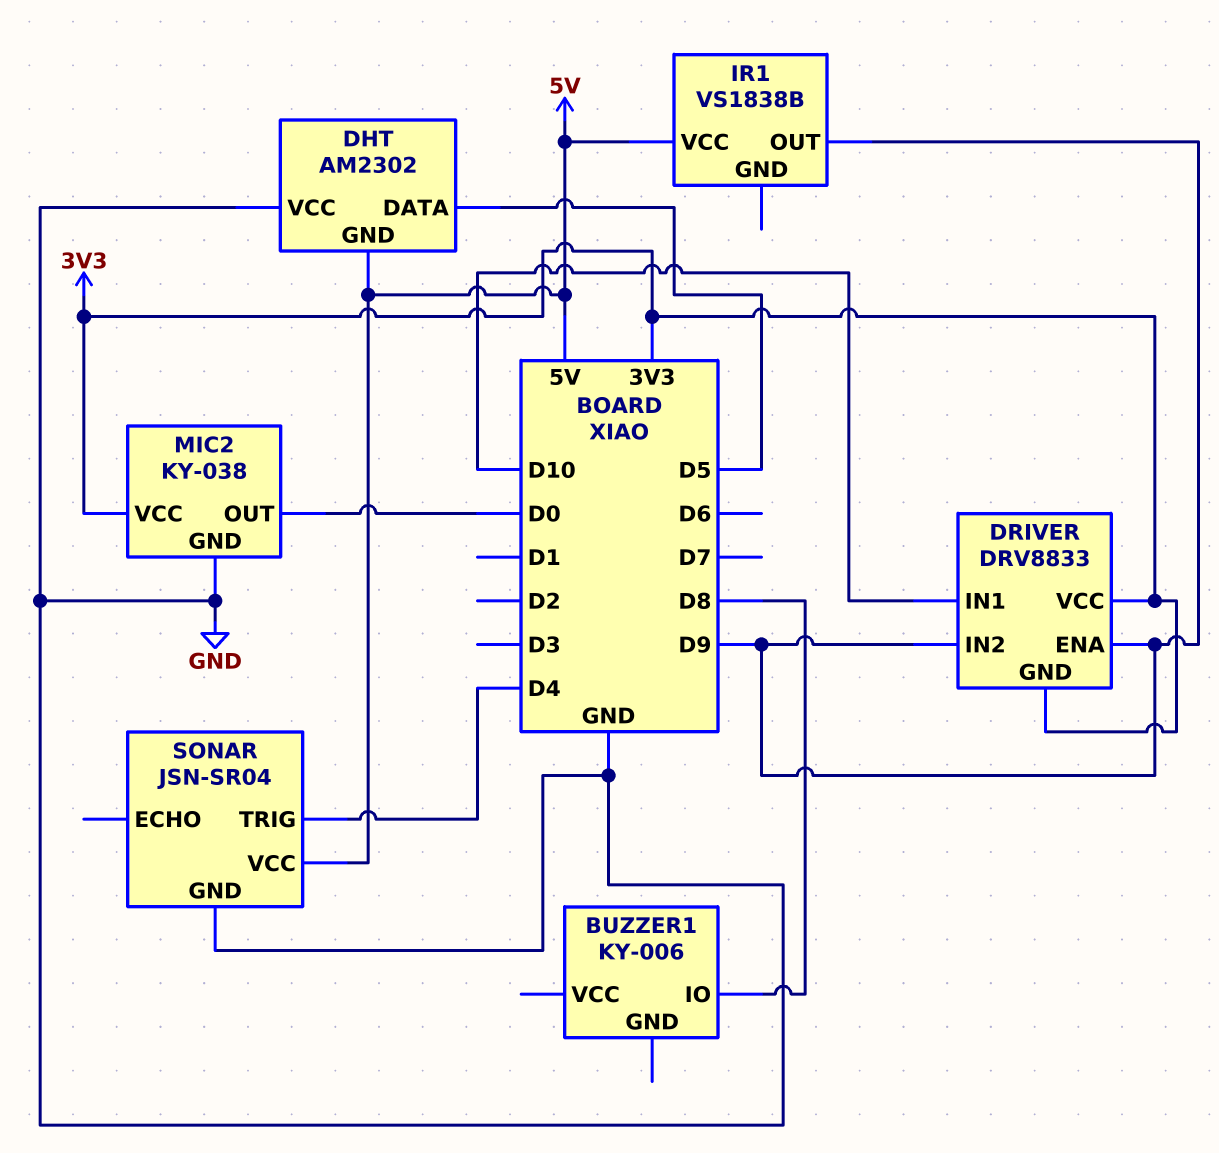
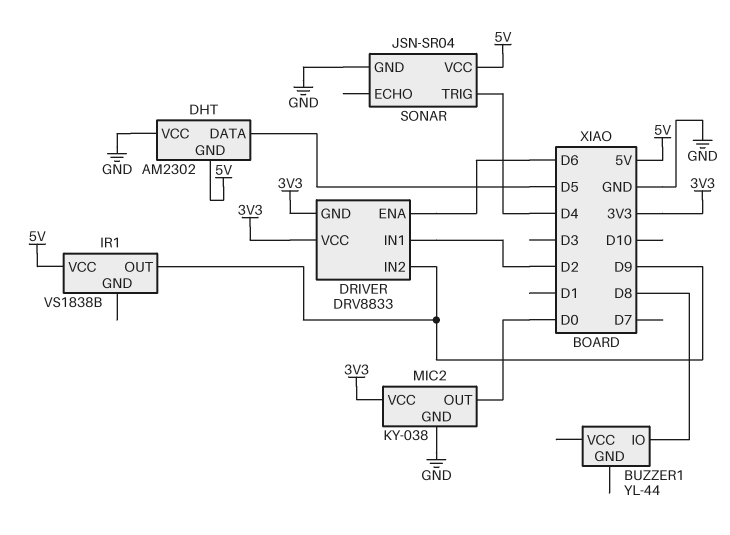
BUZZER1: KY-006 -> YL-44
DRIVER pin ENA: D9 -> D6
DRIVER pin IN1: D10 -> D2

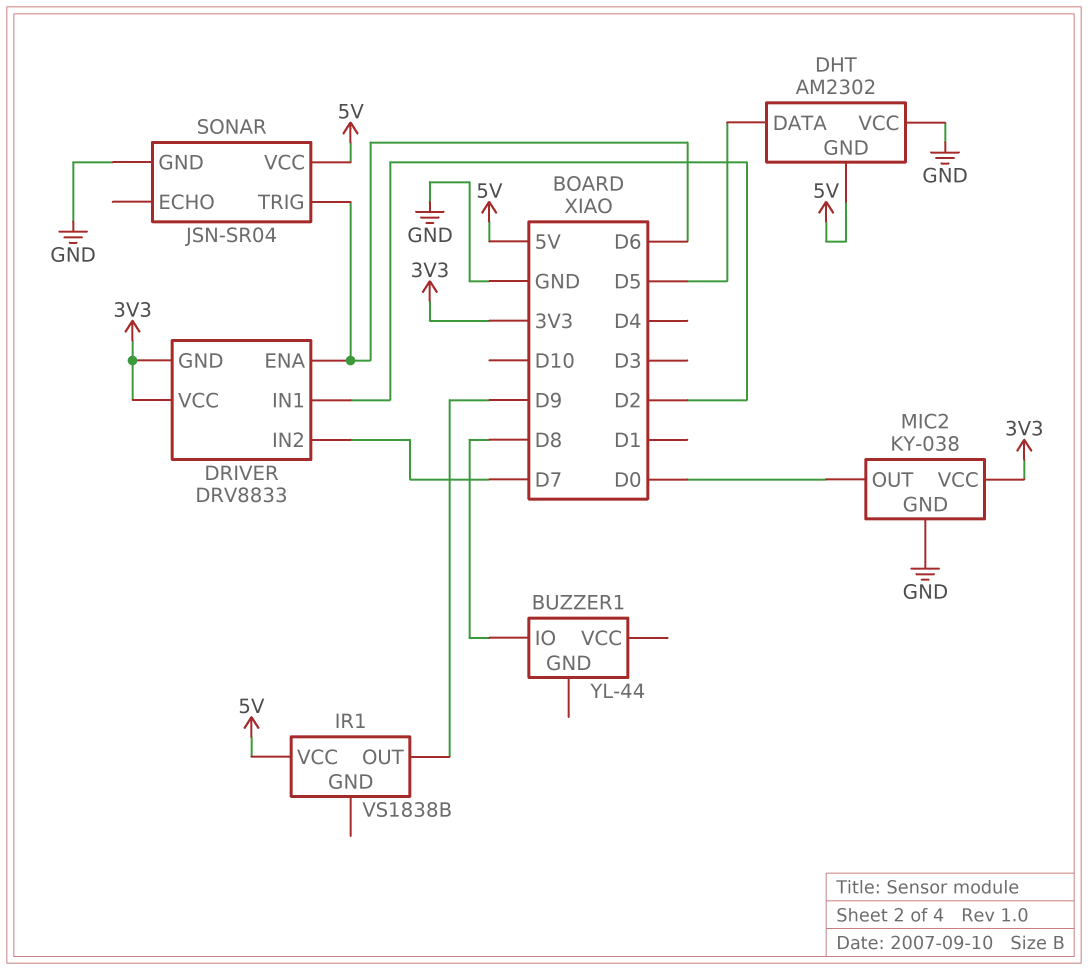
DRIVER pin IN2: D9 -> D7
SONAR pin TRIG: D4 -> D6

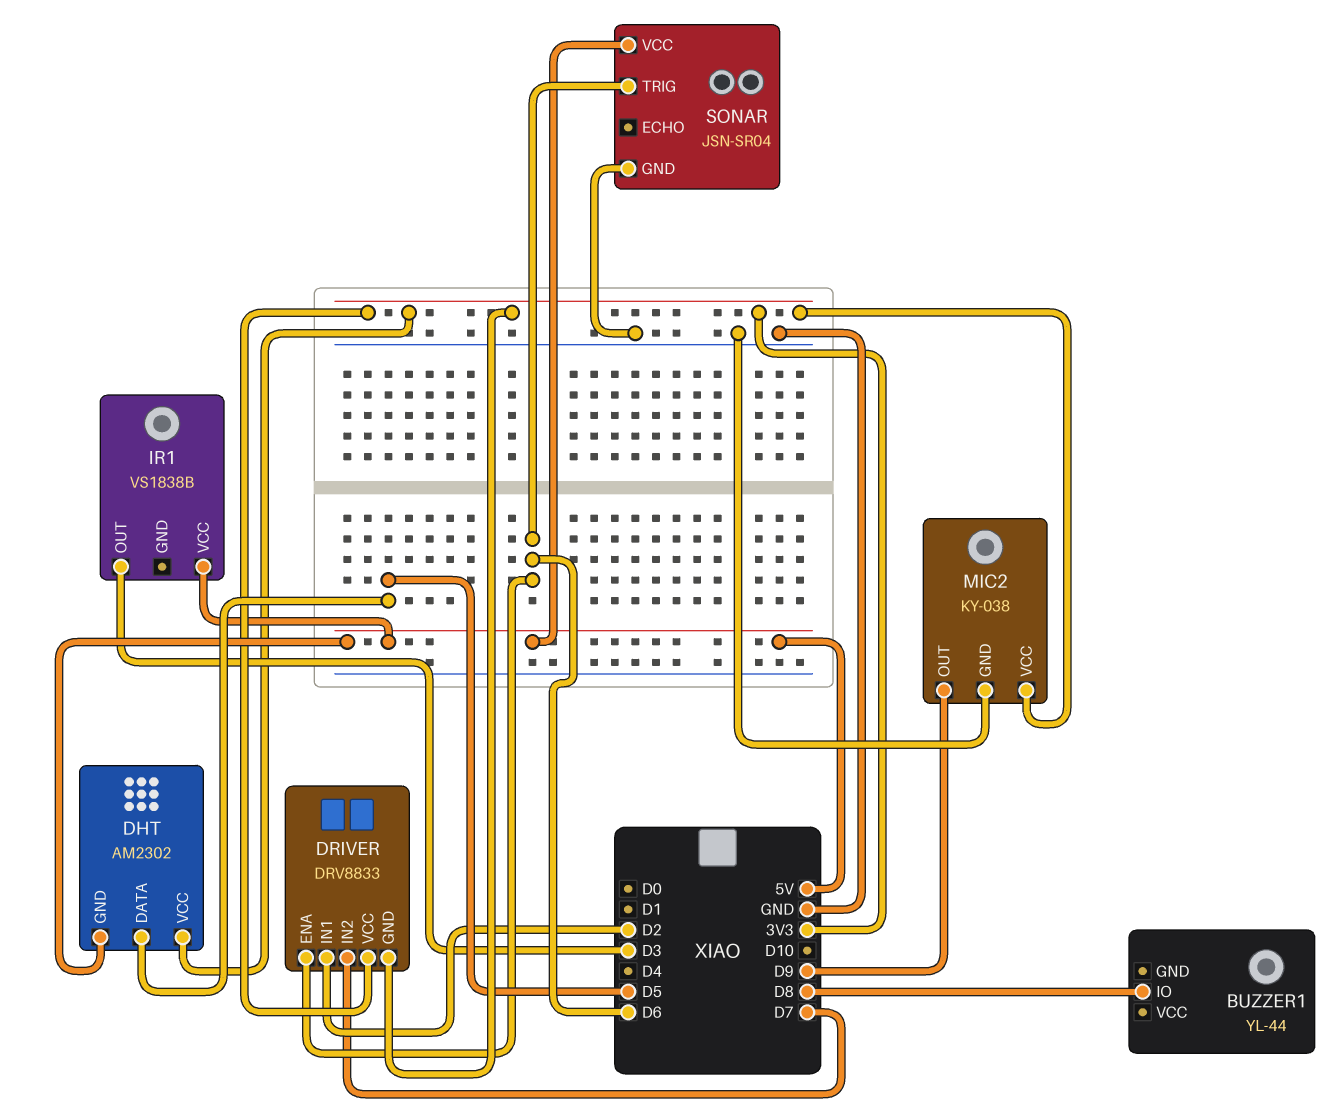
DHT pin VCC: GND -> 3V3
IR1 pin OUT: D9 -> D3
MIC2 pin OUT: D0 -> D9

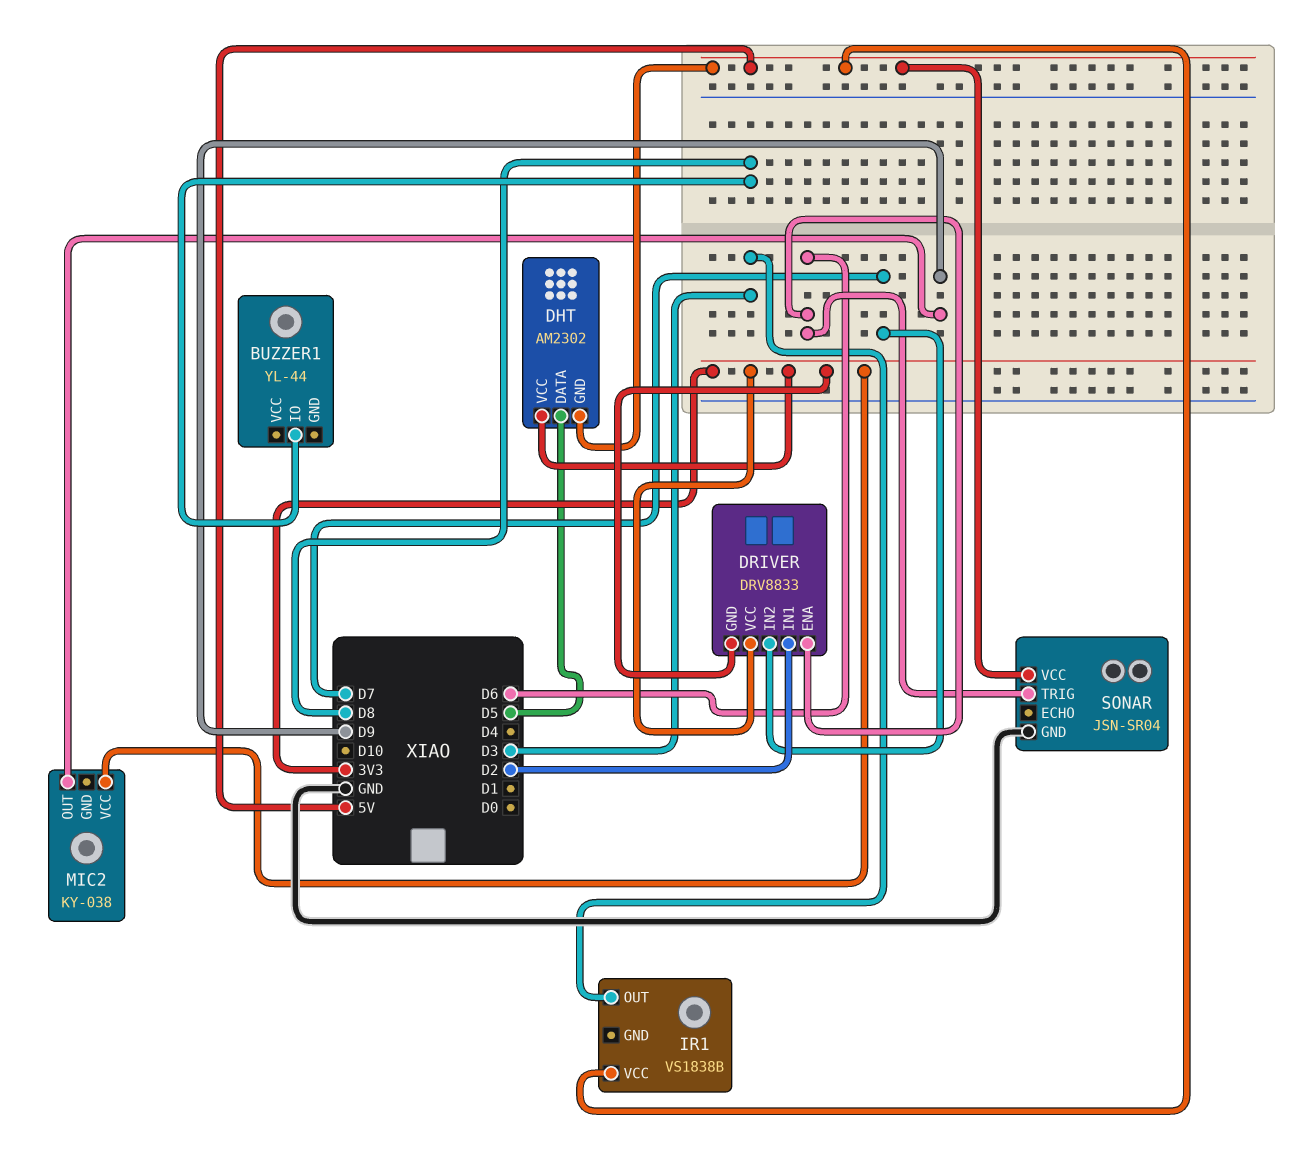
MIC2 pin GND: GND -> none

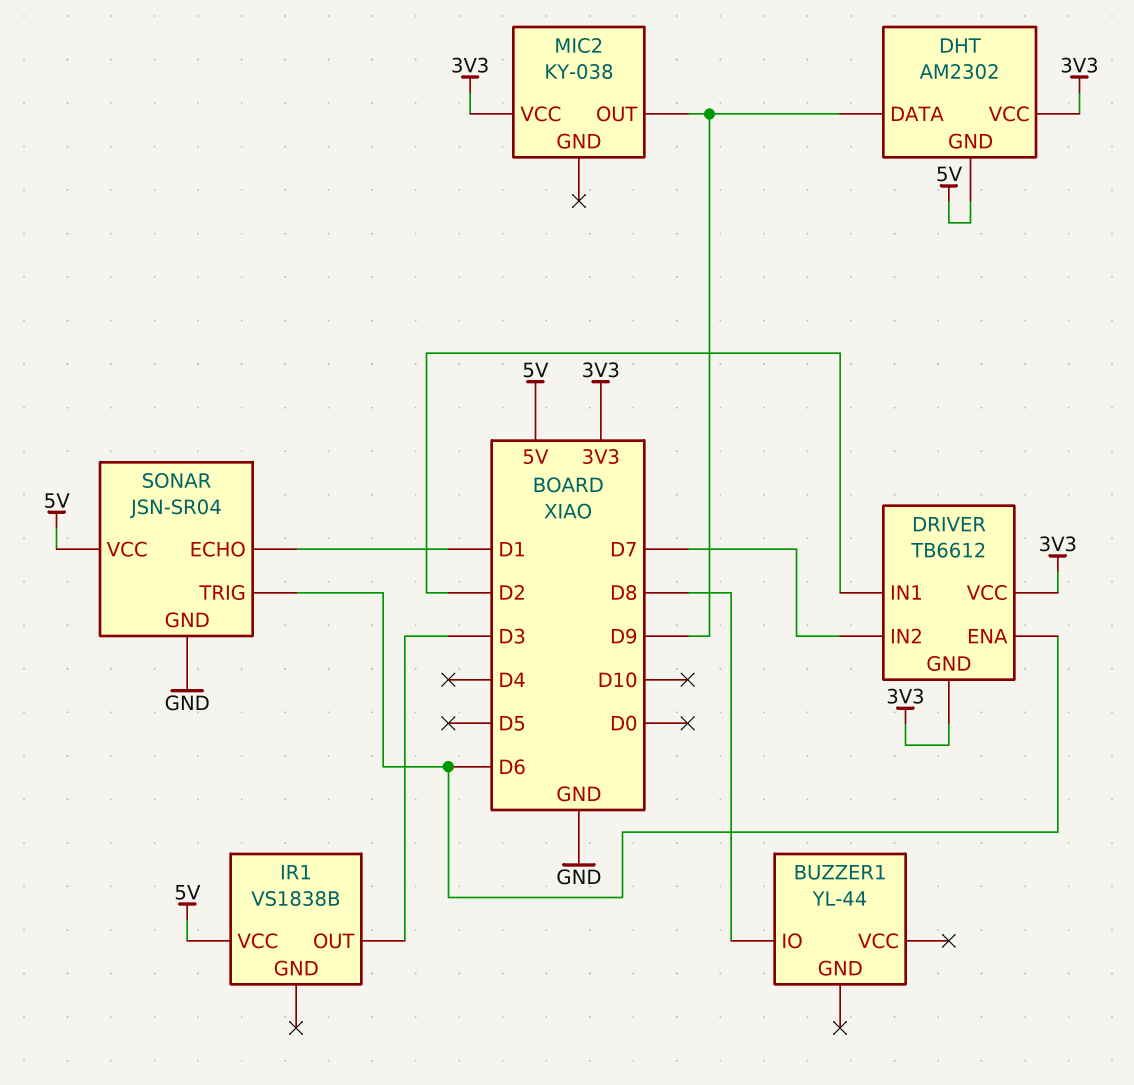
DHT pin DATA: D5 -> D9
DRIVER: DRV8833 -> TB6612
SONAR pin ECHO: none -> D1

